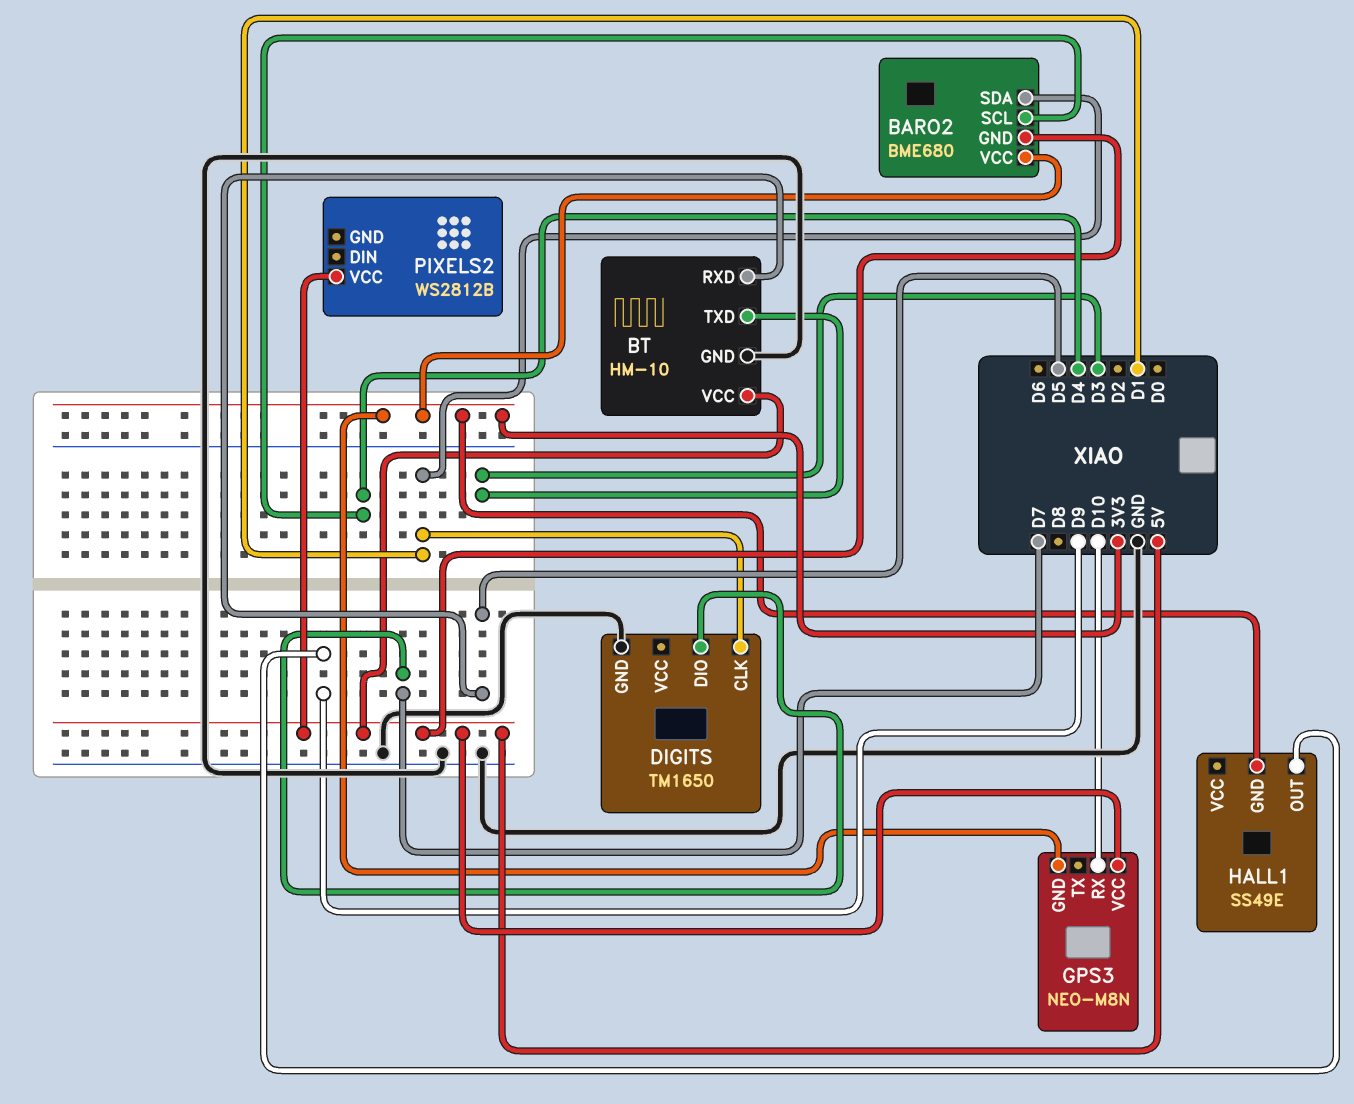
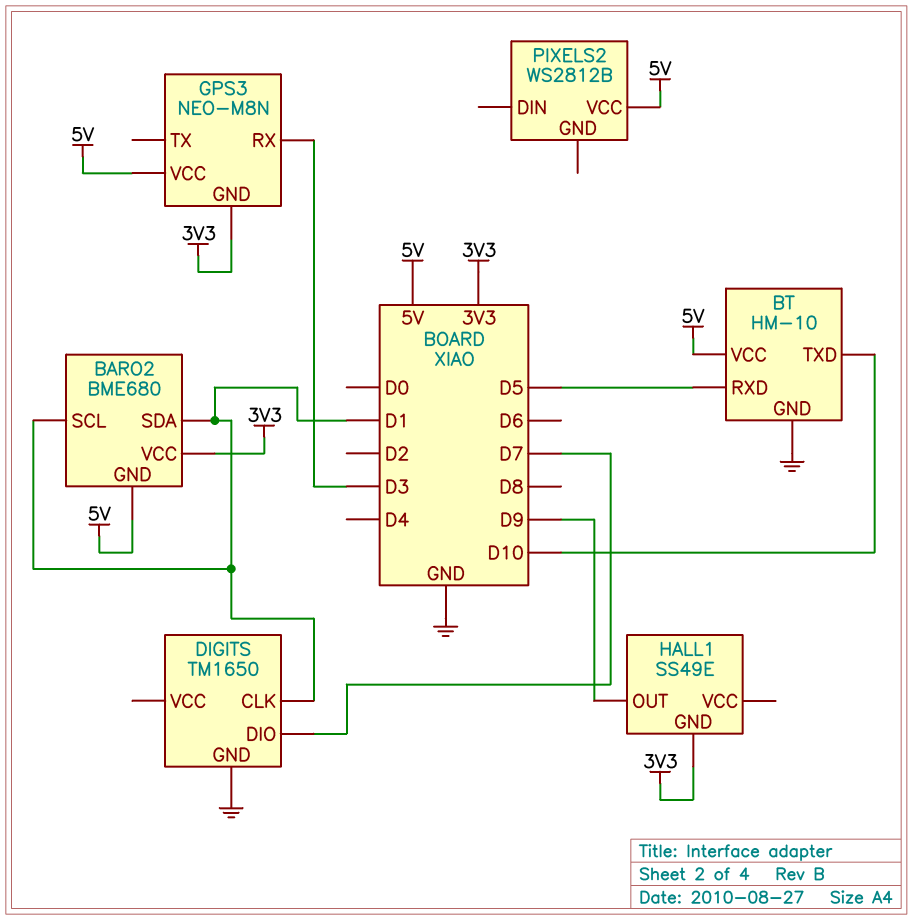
BARO2 pin SCL: D4 -> D1
BT pin TXD: D3 -> D10
GPS3 pin RX: D10 -> D3

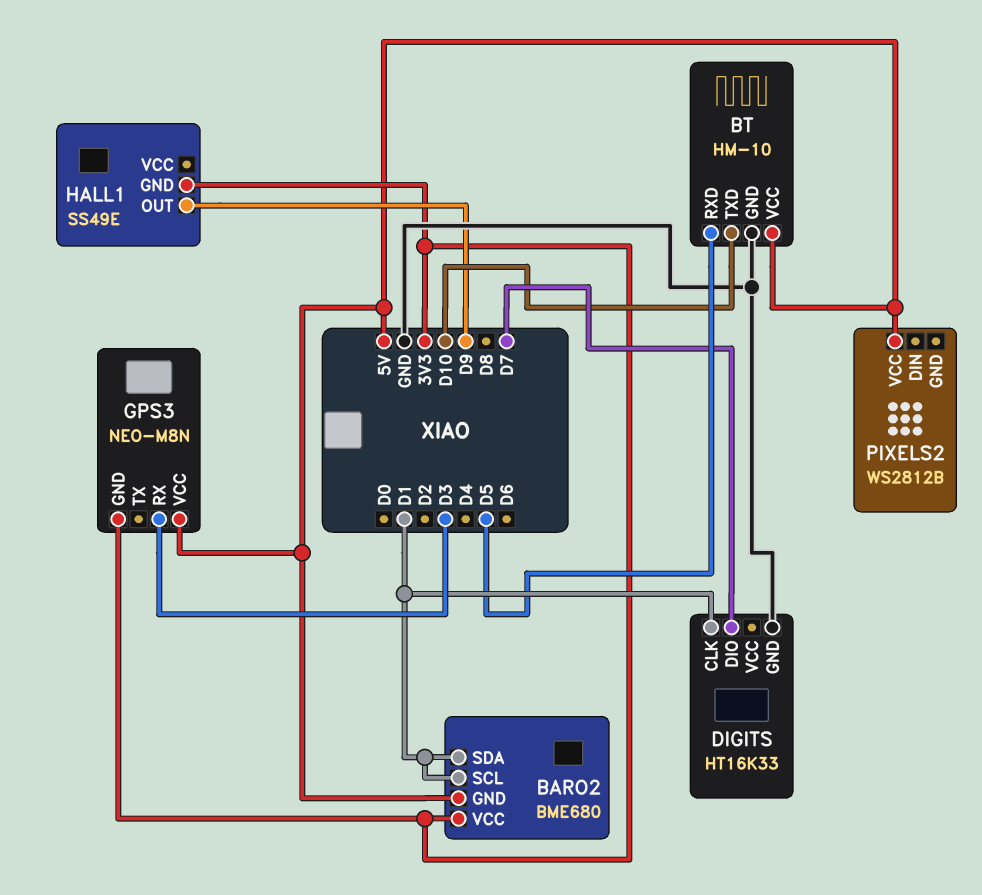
DIGITS: TM1650 -> HT16K33

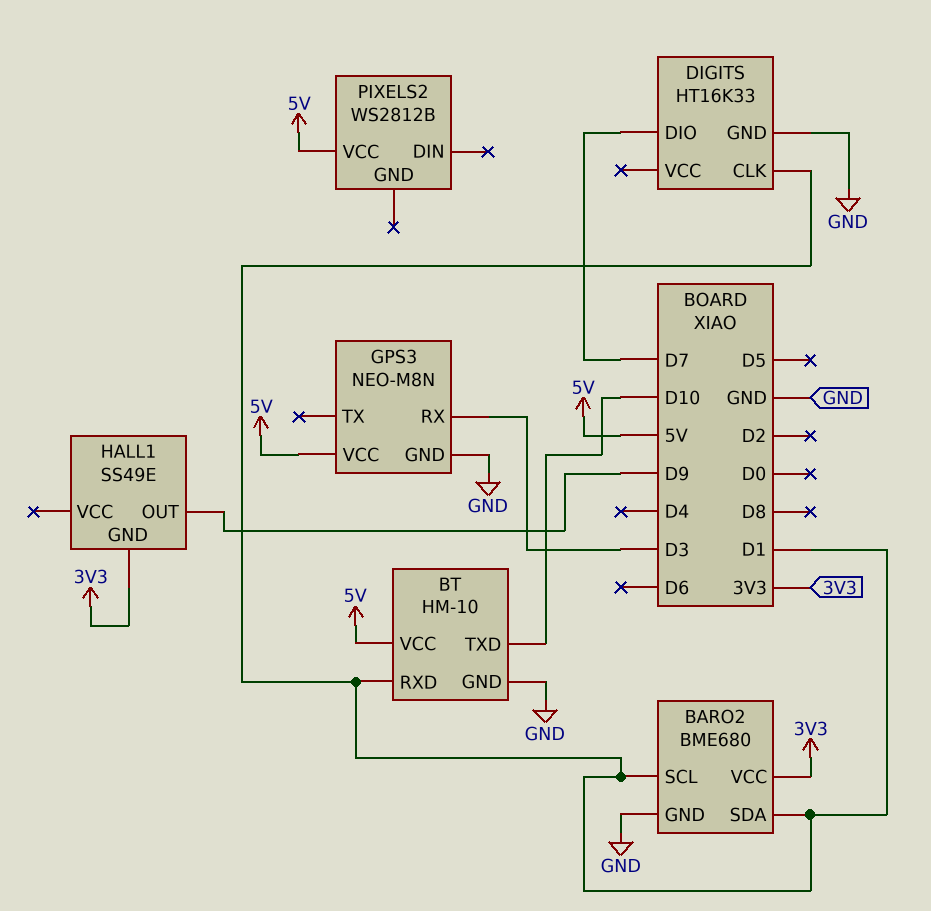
BARO2 pin GND: 5V -> GND
BT pin RXD: D5 -> D1
GPS3 pin GND: 3V3 -> GND

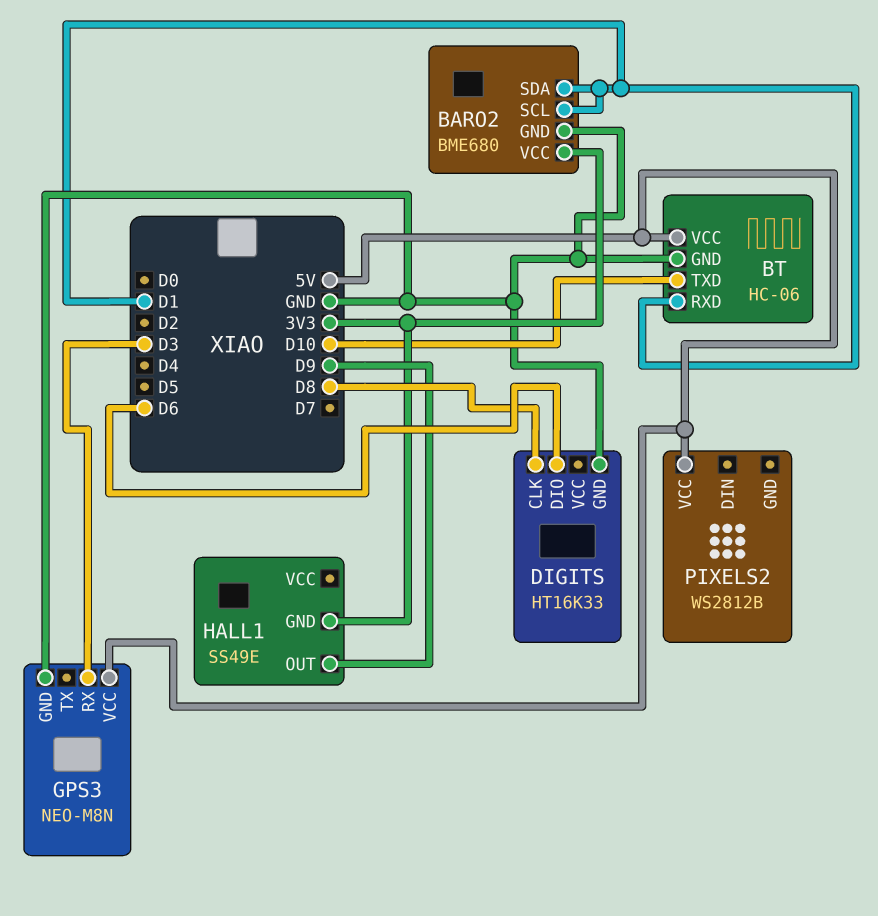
BT: HM-10 -> HC-06
DIGITS pin CLK: D1 -> D8
DIGITS pin DIO: D7 -> D6

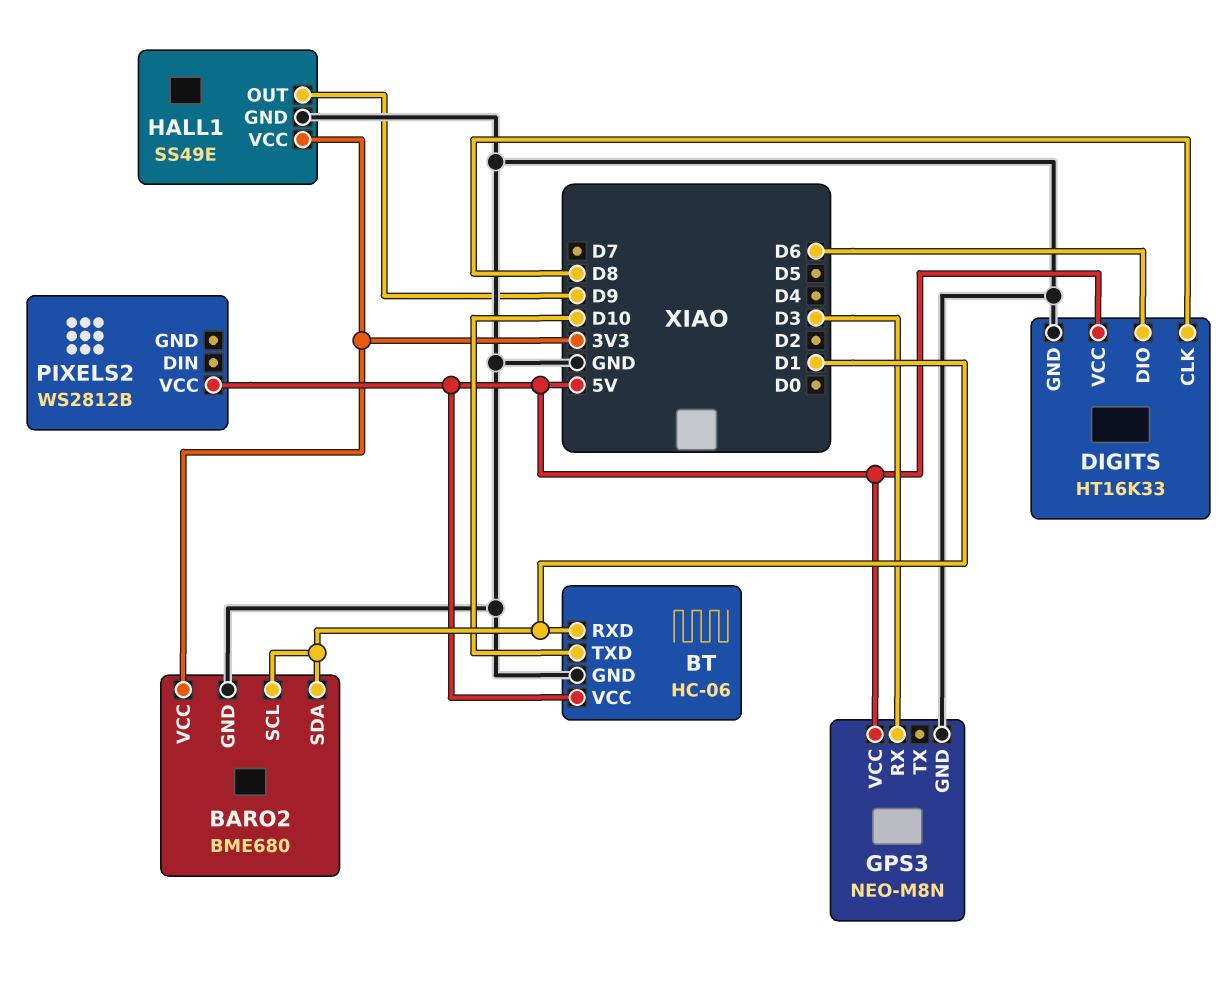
DIGITS pin VCC: none -> 5V
HALL1 pin GND: 3V3 -> GND
HALL1 pin VCC: none -> 3V3

